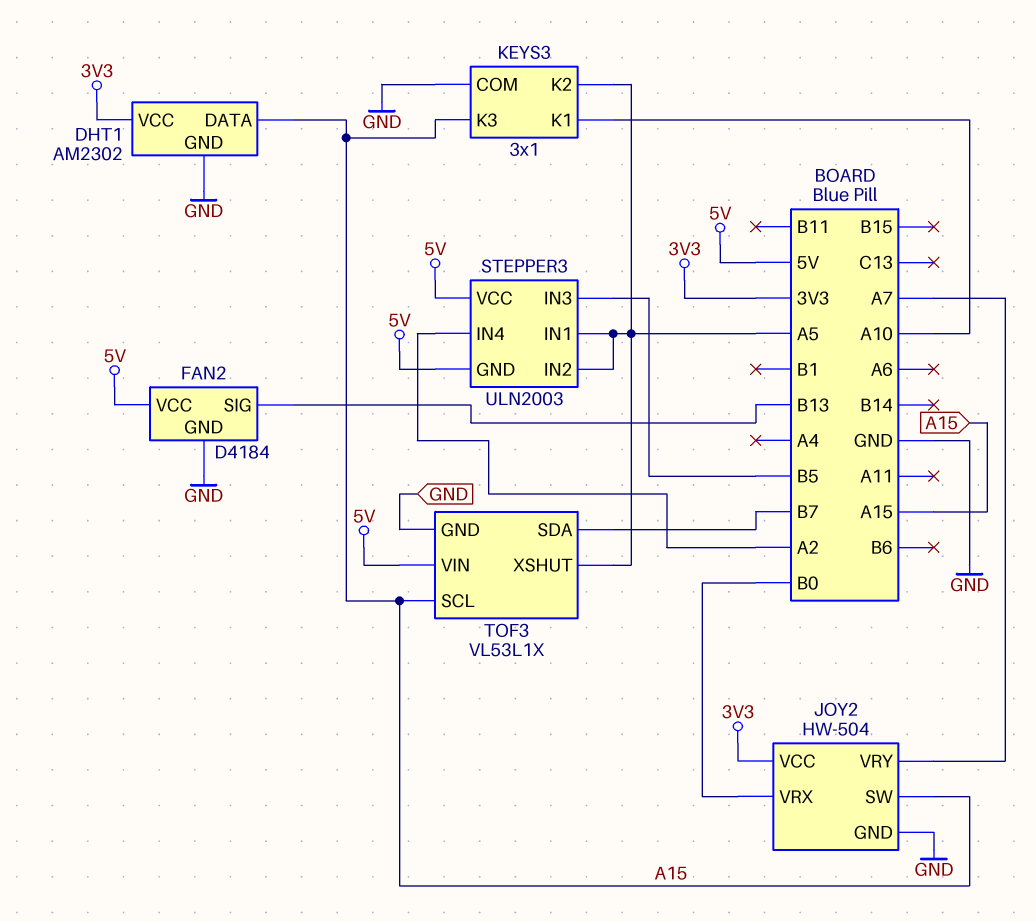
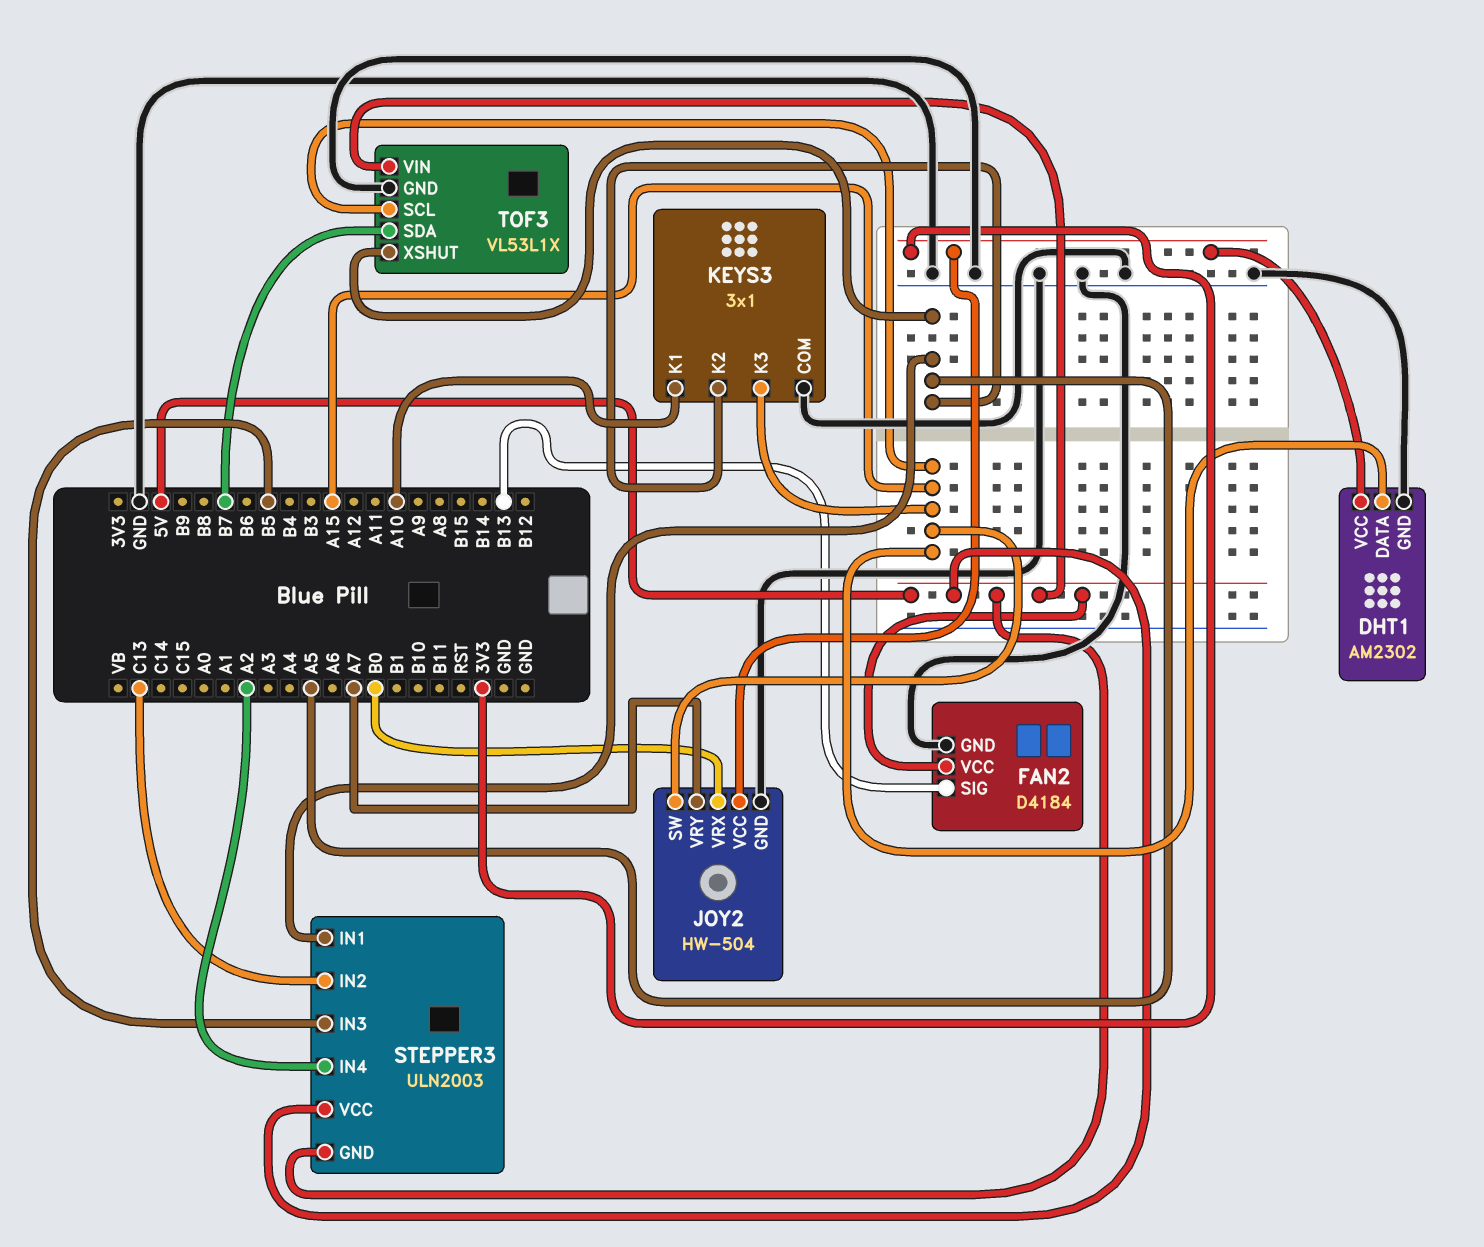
STEPPER3 pin IN2: A5 -> C13

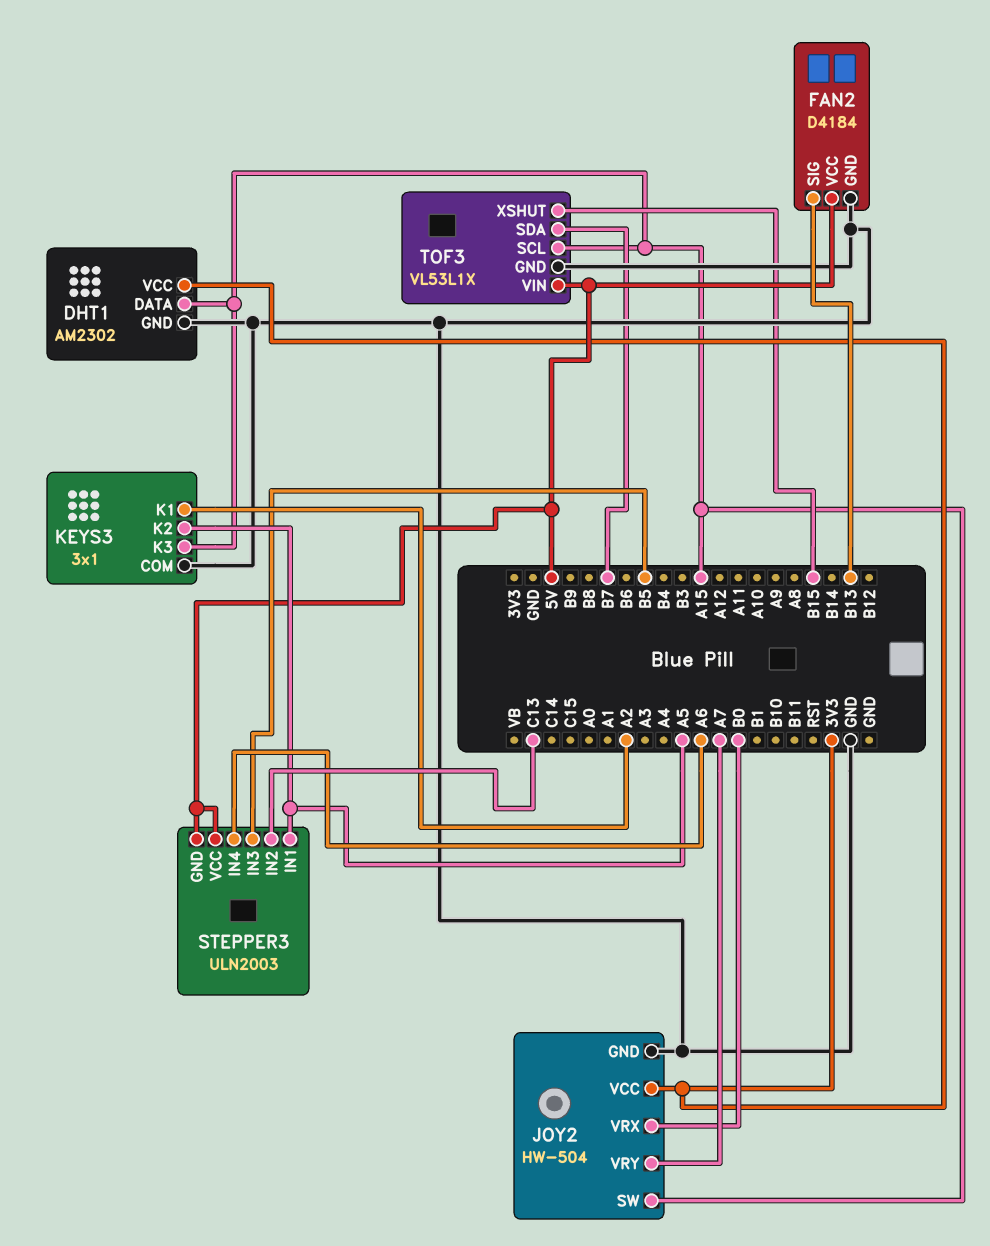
KEYS3 pin K1: A10 -> A2
STEPPER3 pin IN4: A2 -> A6
TOF3 pin XSHUT: A5 -> B15

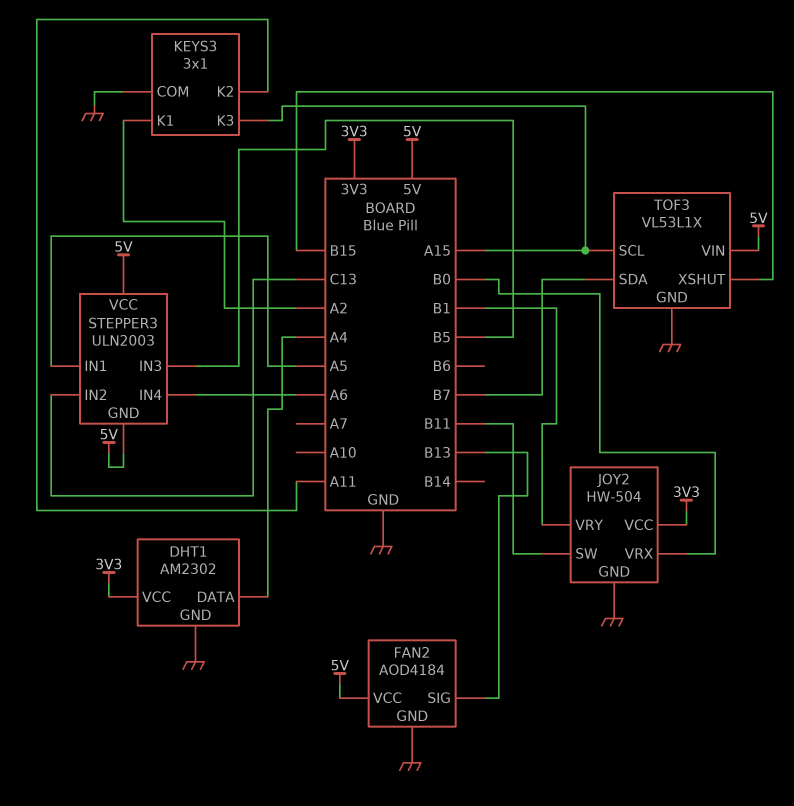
DHT1 pin DATA: A15 -> A4
FAN2: D4184 -> AOD4184
JOY2 pin SW: A15 -> B11
JOY2 pin VRY: A7 -> B1
KEYS3 pin K2: A5 -> A11

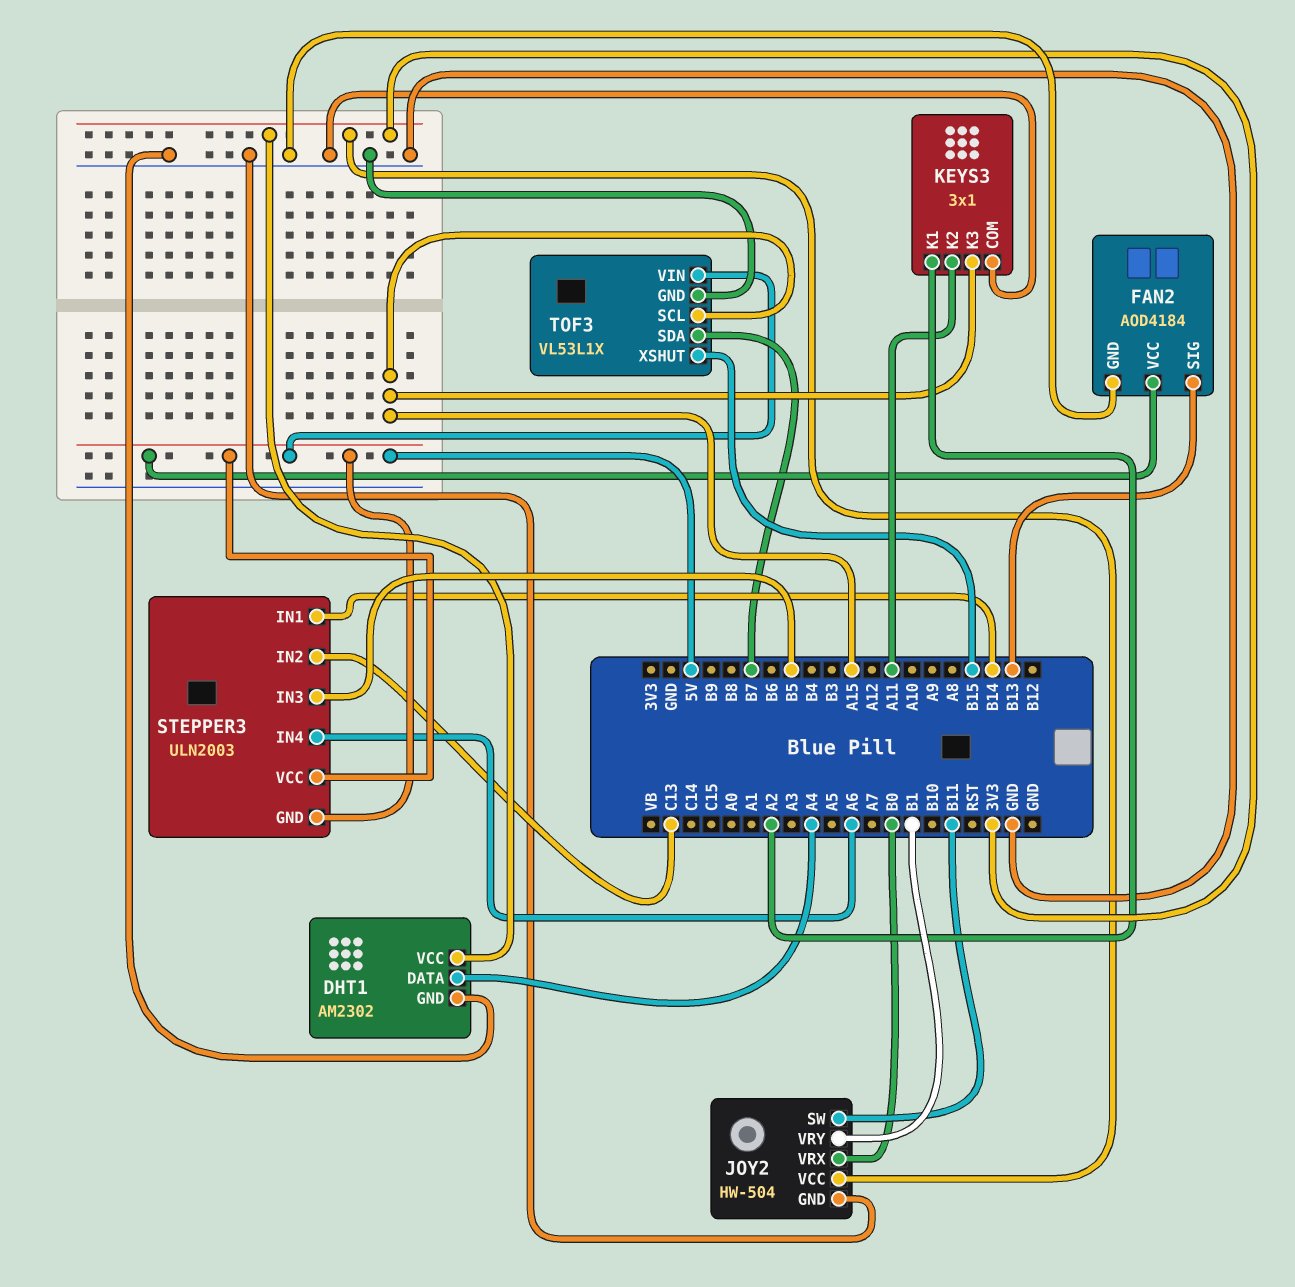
STEPPER3 pin IN1: A5 -> B14

